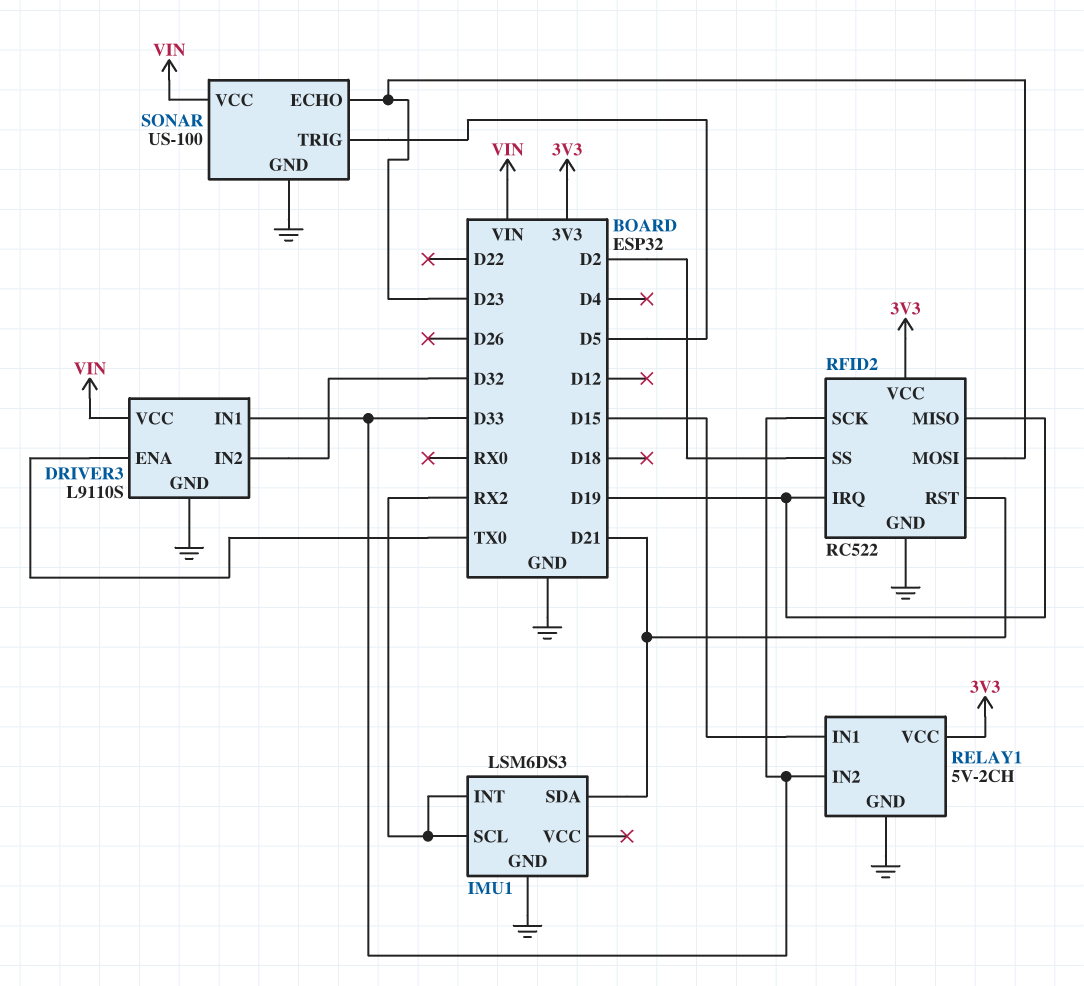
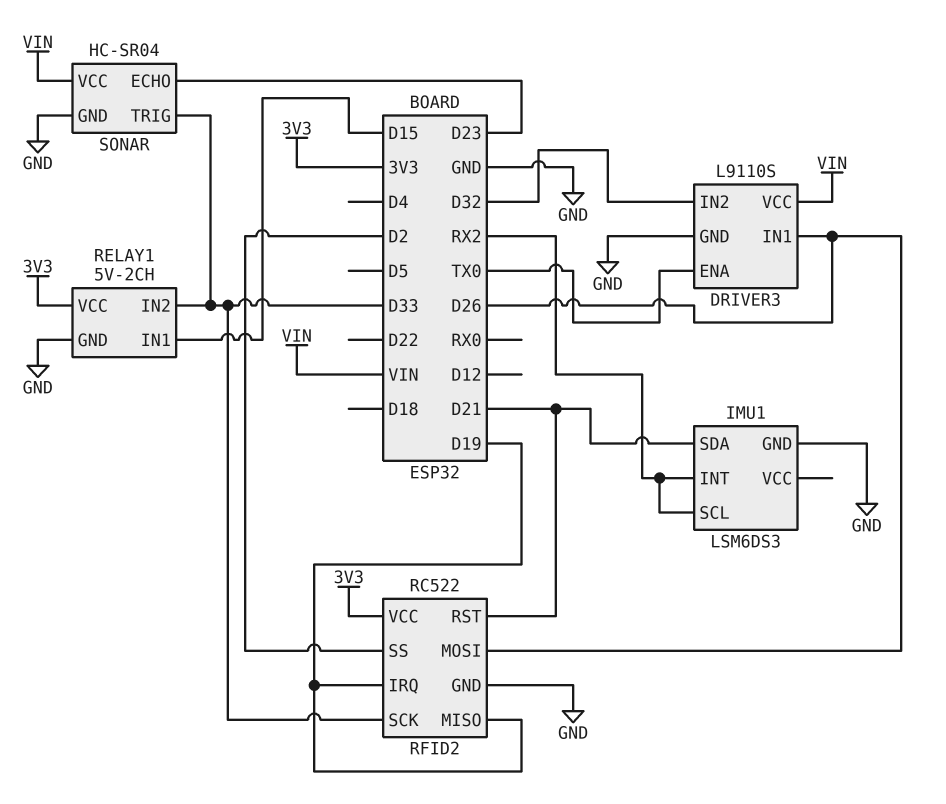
DRIVER3 pin IN1: D33 -> D26
RFID2 pin MOSI: D23 -> D26
SONAR: US-100 -> HC-SR04
SONAR pin TRIG: D5 -> D33

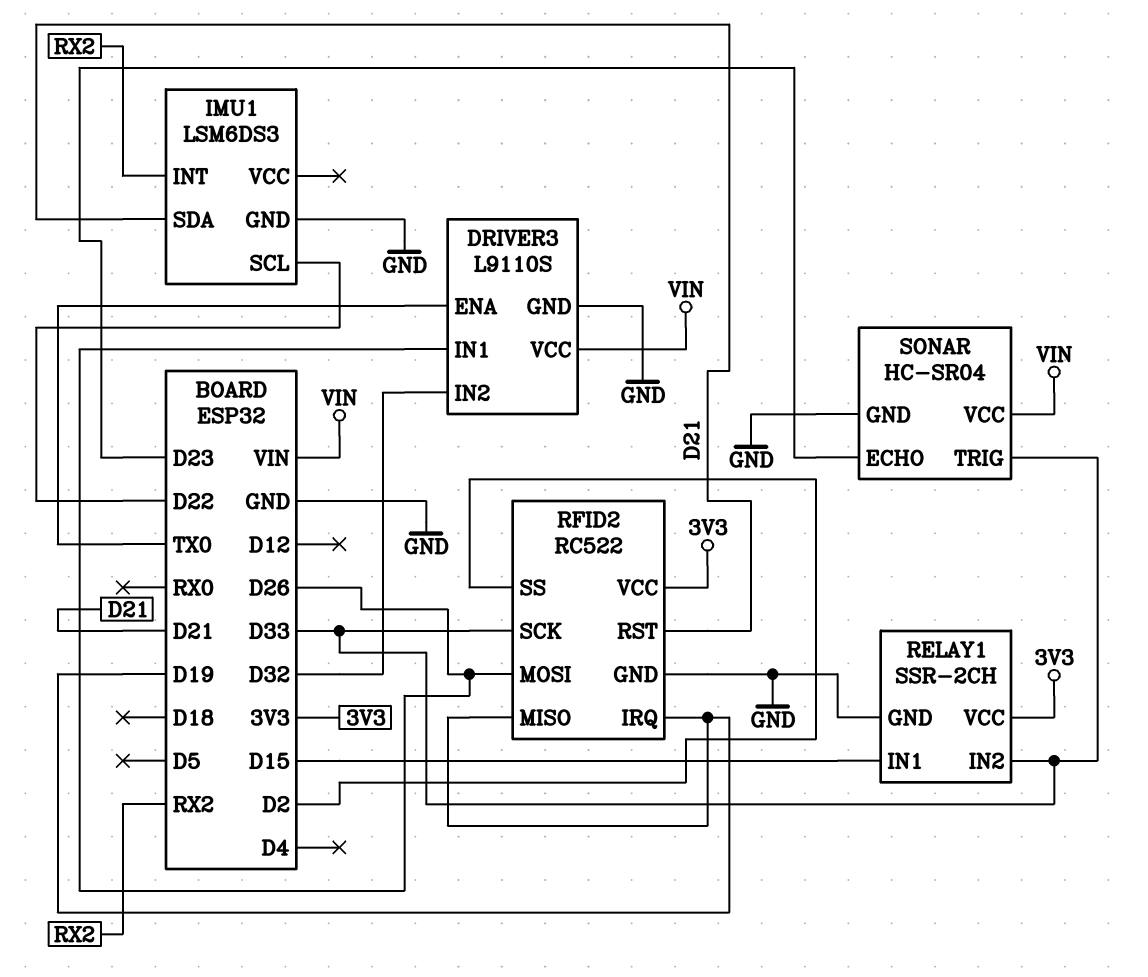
IMU1 pin SCL: RX2 -> D22
RELAY1: 5V-2CH -> SSR-2CH

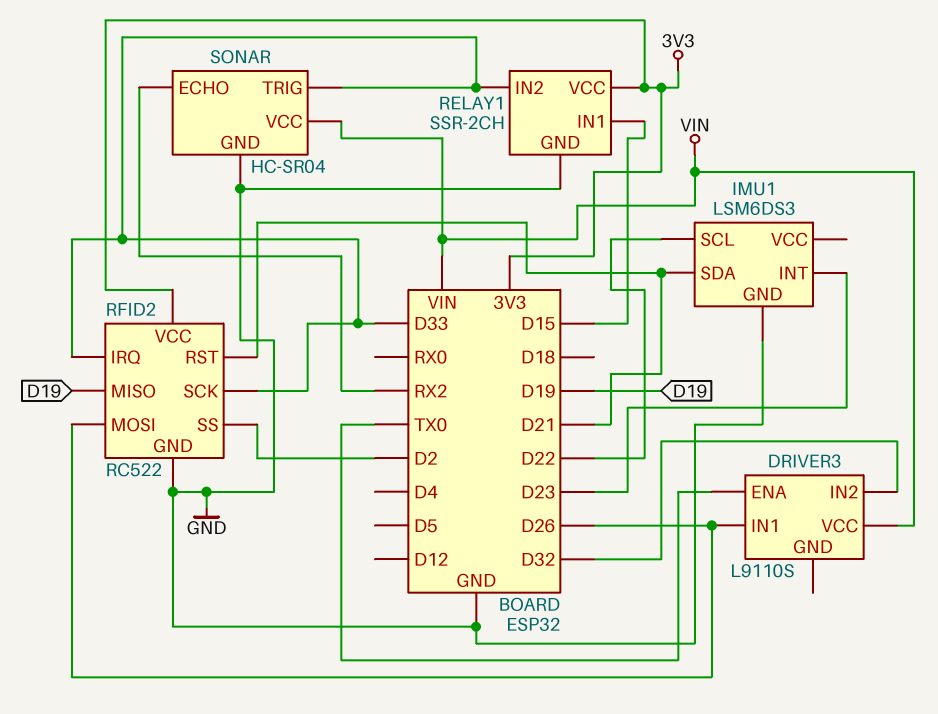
DRIVER3 pin GND: GND -> none
IMU1 pin INT: RX2 -> D23
RFID2 pin IRQ: D19 -> D33
SONAR pin ECHO: D23 -> RX2

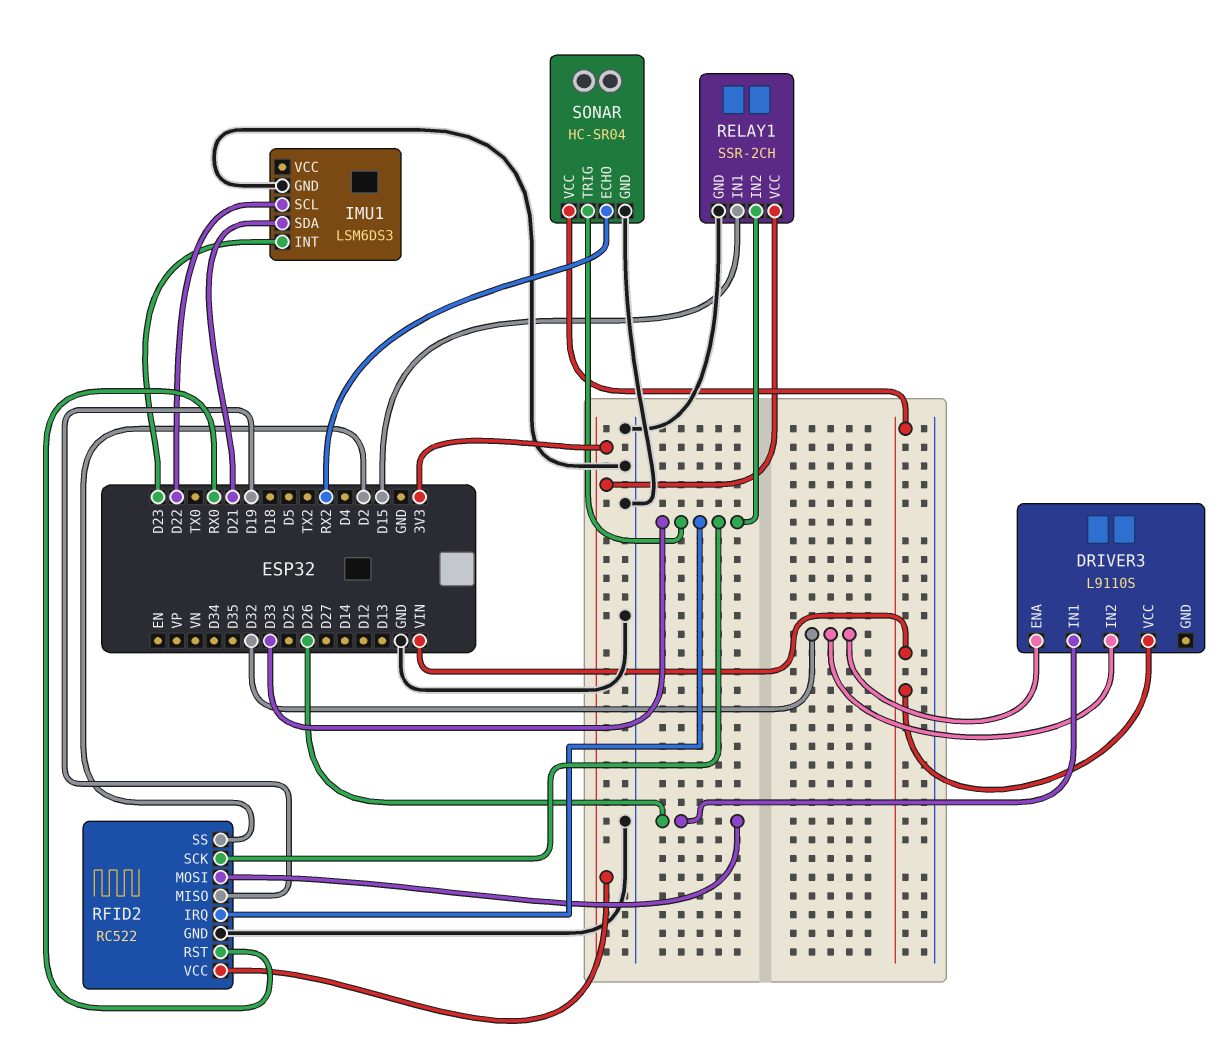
DRIVER3 pin ENA: TX0 -> D32
RFID2 pin RST: D21 -> RX0

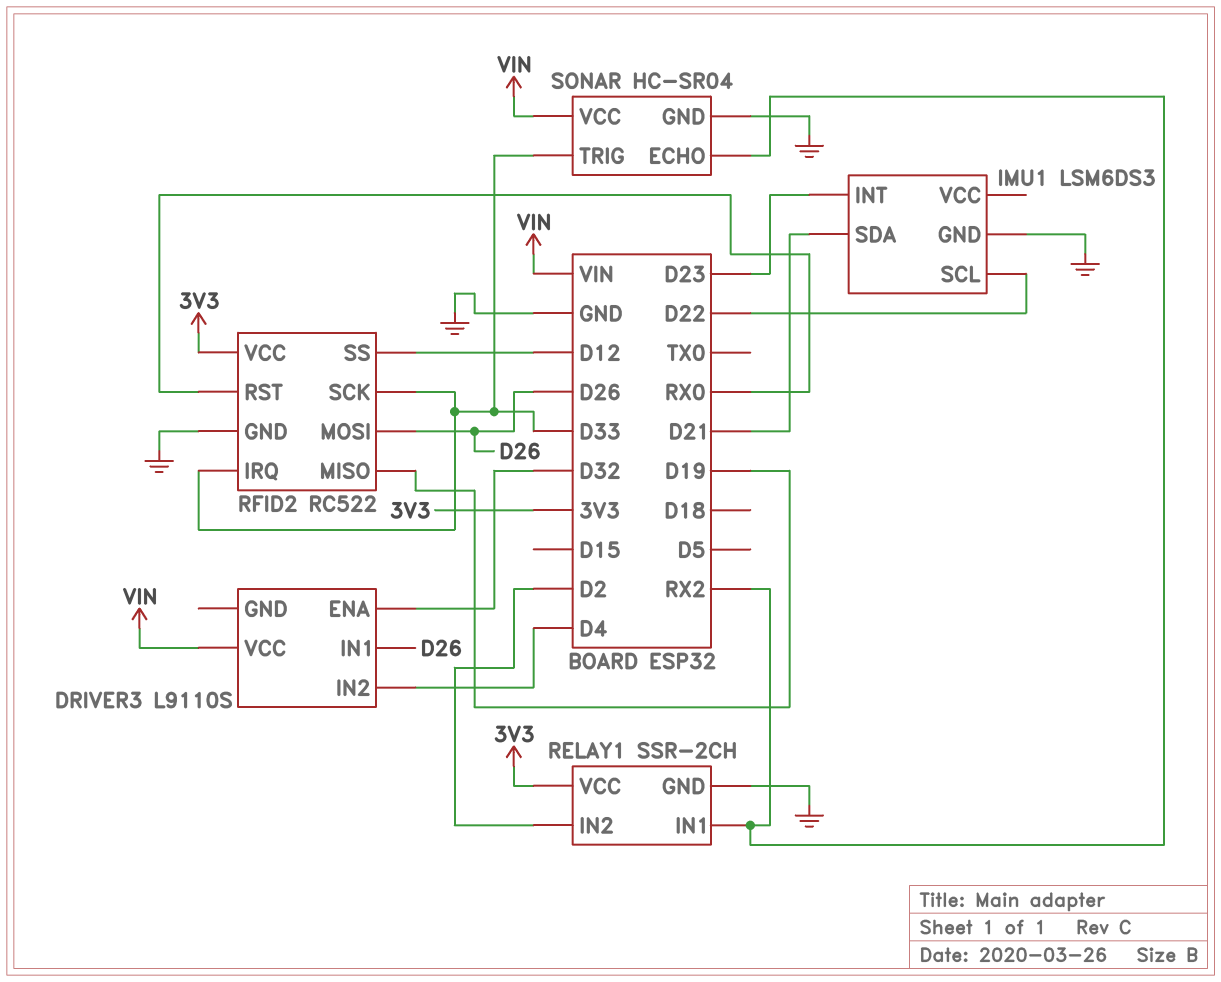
DRIVER3 pin IN2: D32 -> D4
RELAY1 pin IN1: D15 -> RX2
RELAY1 pin IN2: D33 -> D2
RFID2 pin SS: D2 -> D12

